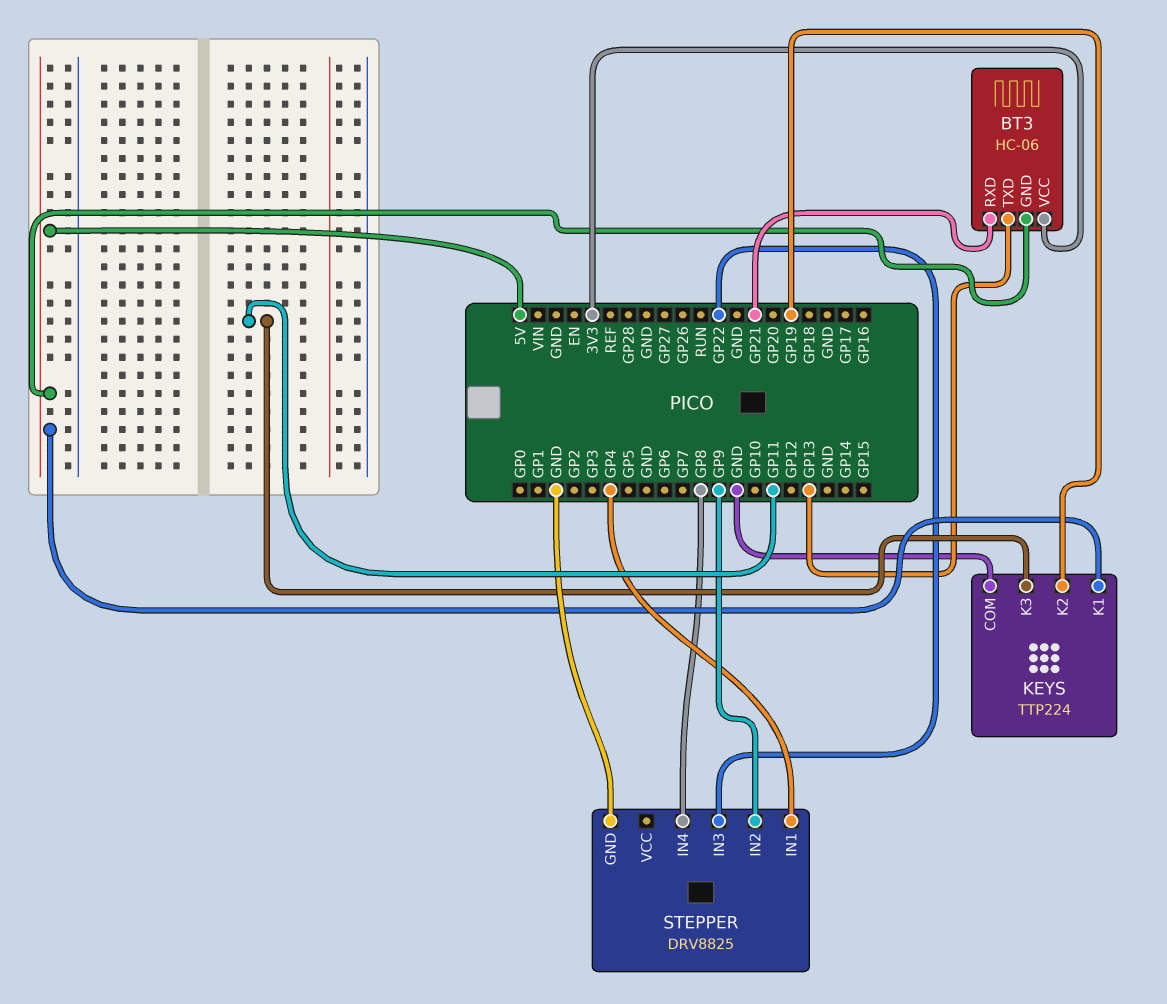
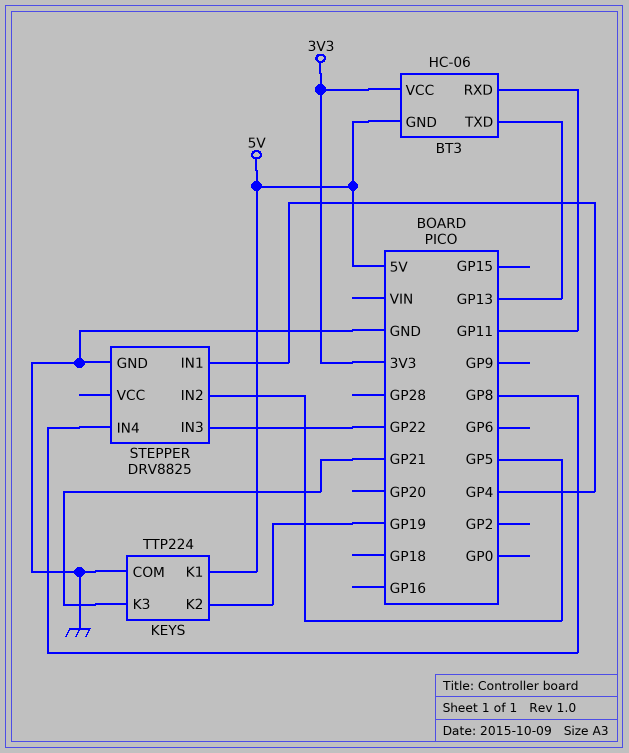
BT3 pin RXD: GP21 -> GP11
KEYS pin K3: GP11 -> GP21
STEPPER pin IN2: GP9 -> GP5

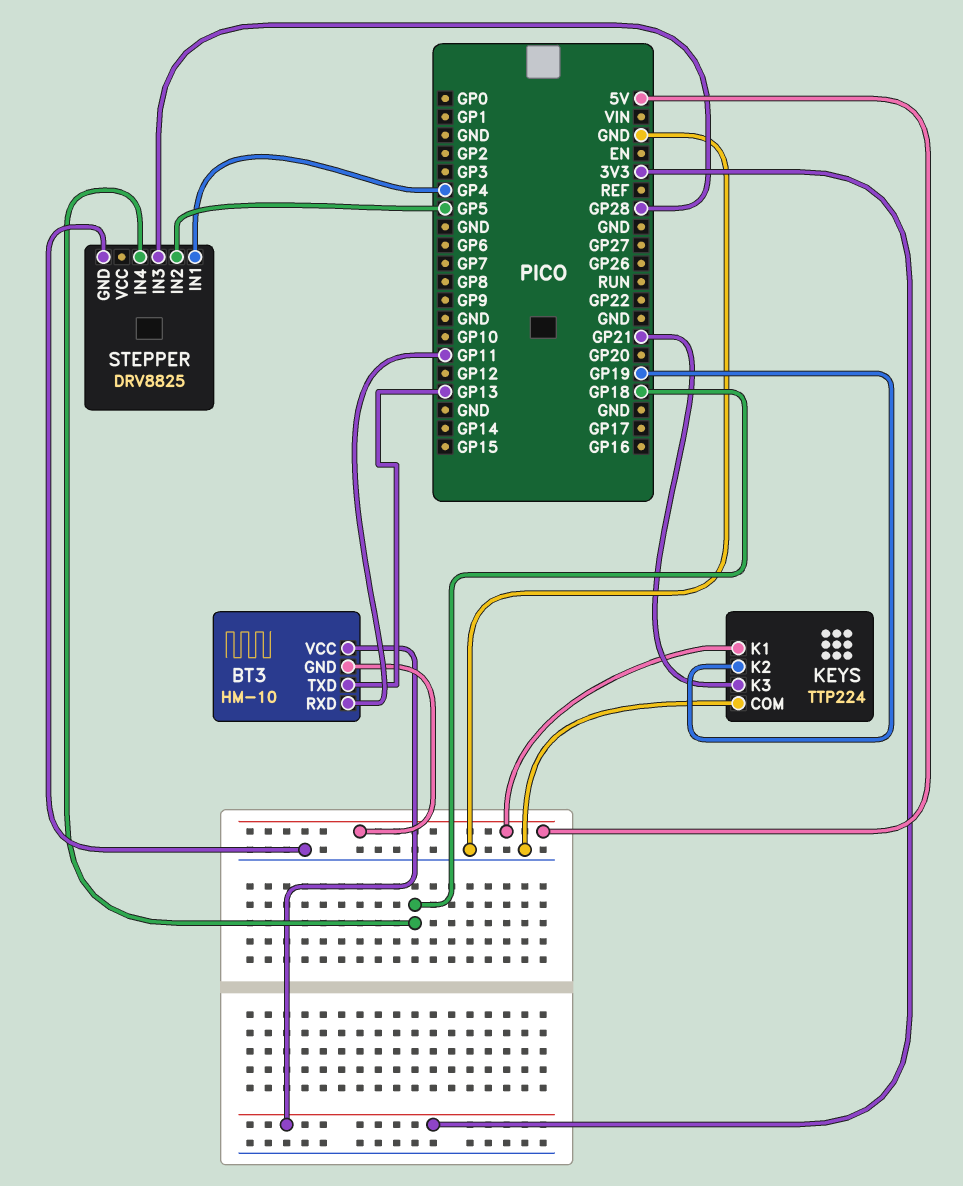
BT3: HC-06 -> HM-10
STEPPER pin IN3: GP22 -> GP28
STEPPER pin IN4: GP8 -> GP18

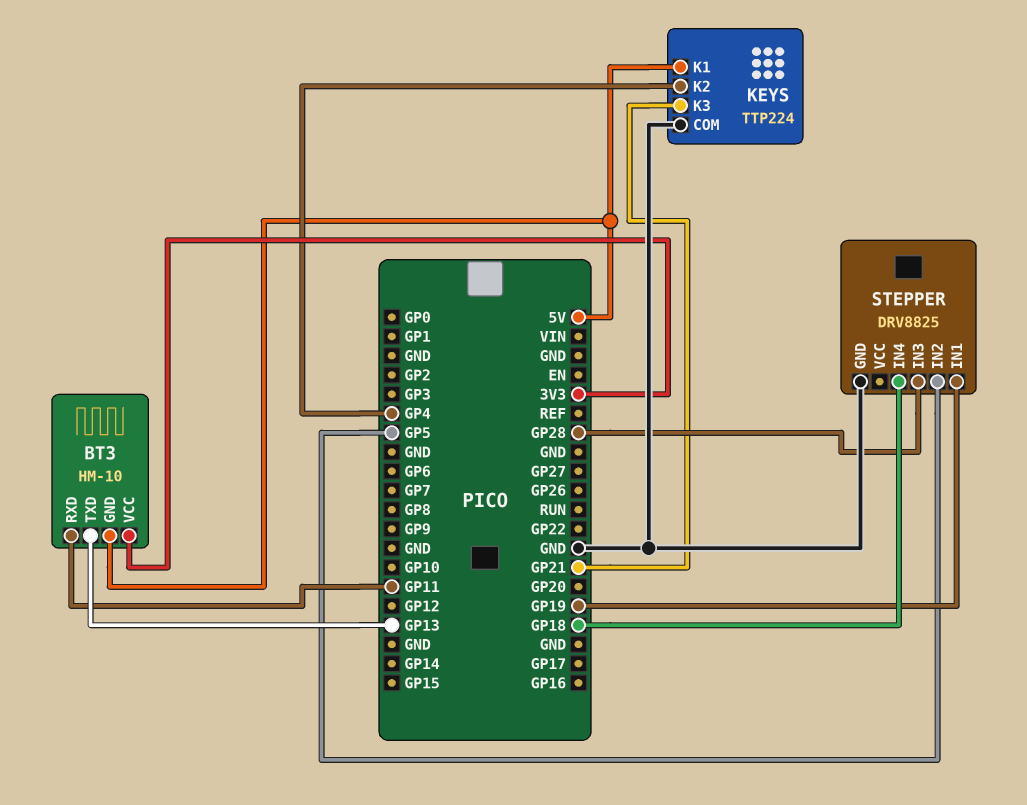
KEYS pin K2: GP19 -> GP4
STEPPER pin IN1: GP4 -> GP19

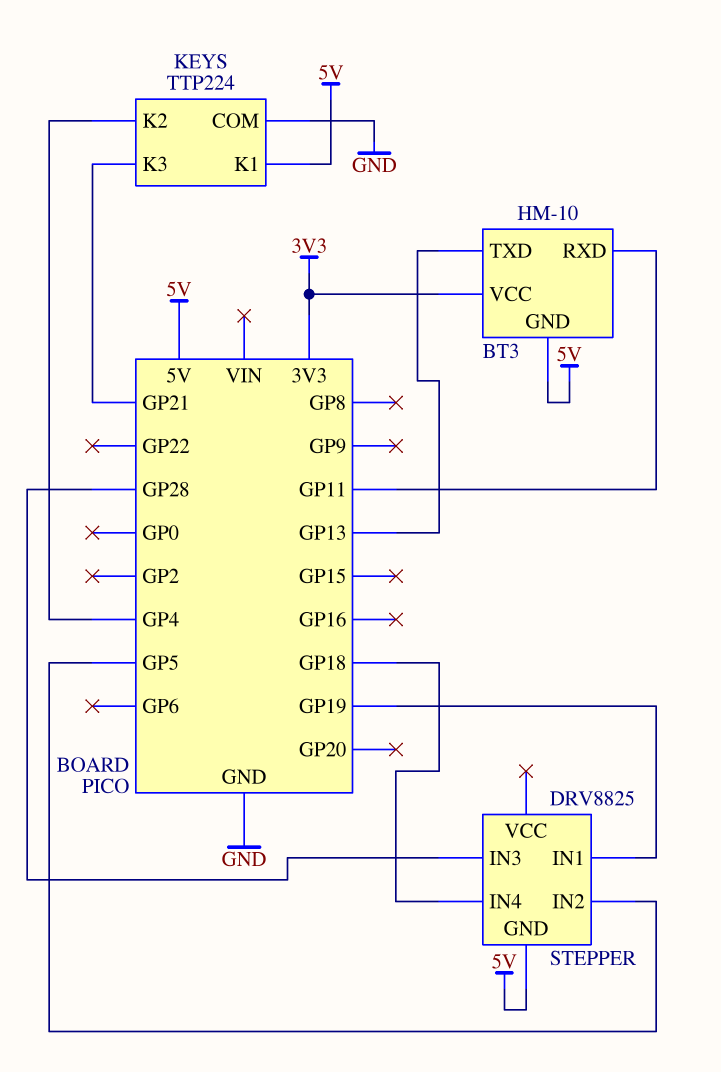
STEPPER pin GND: GND -> 5V

